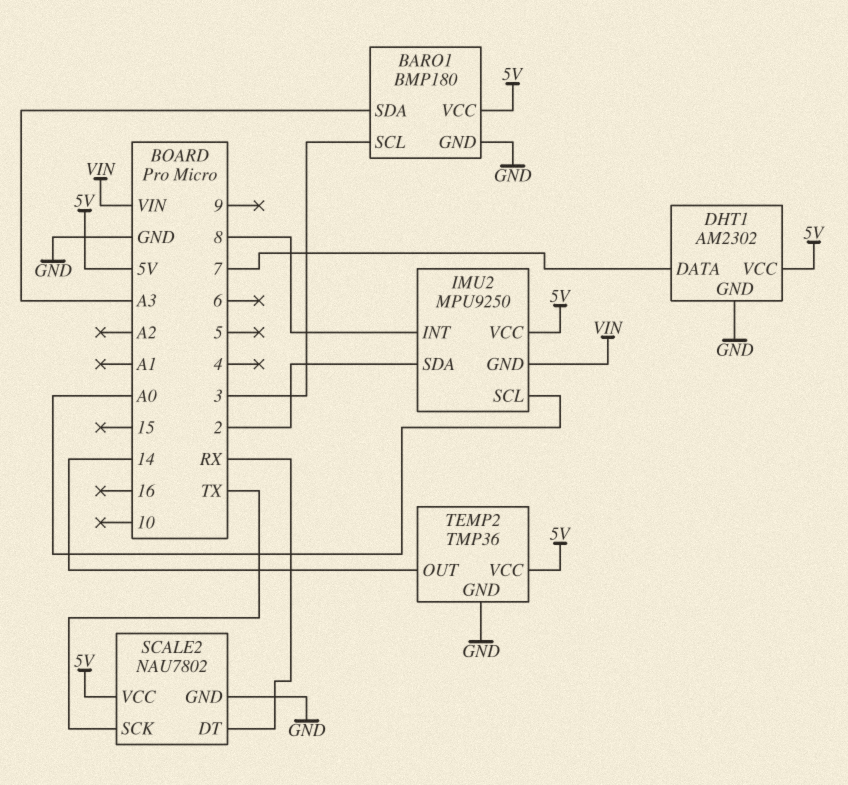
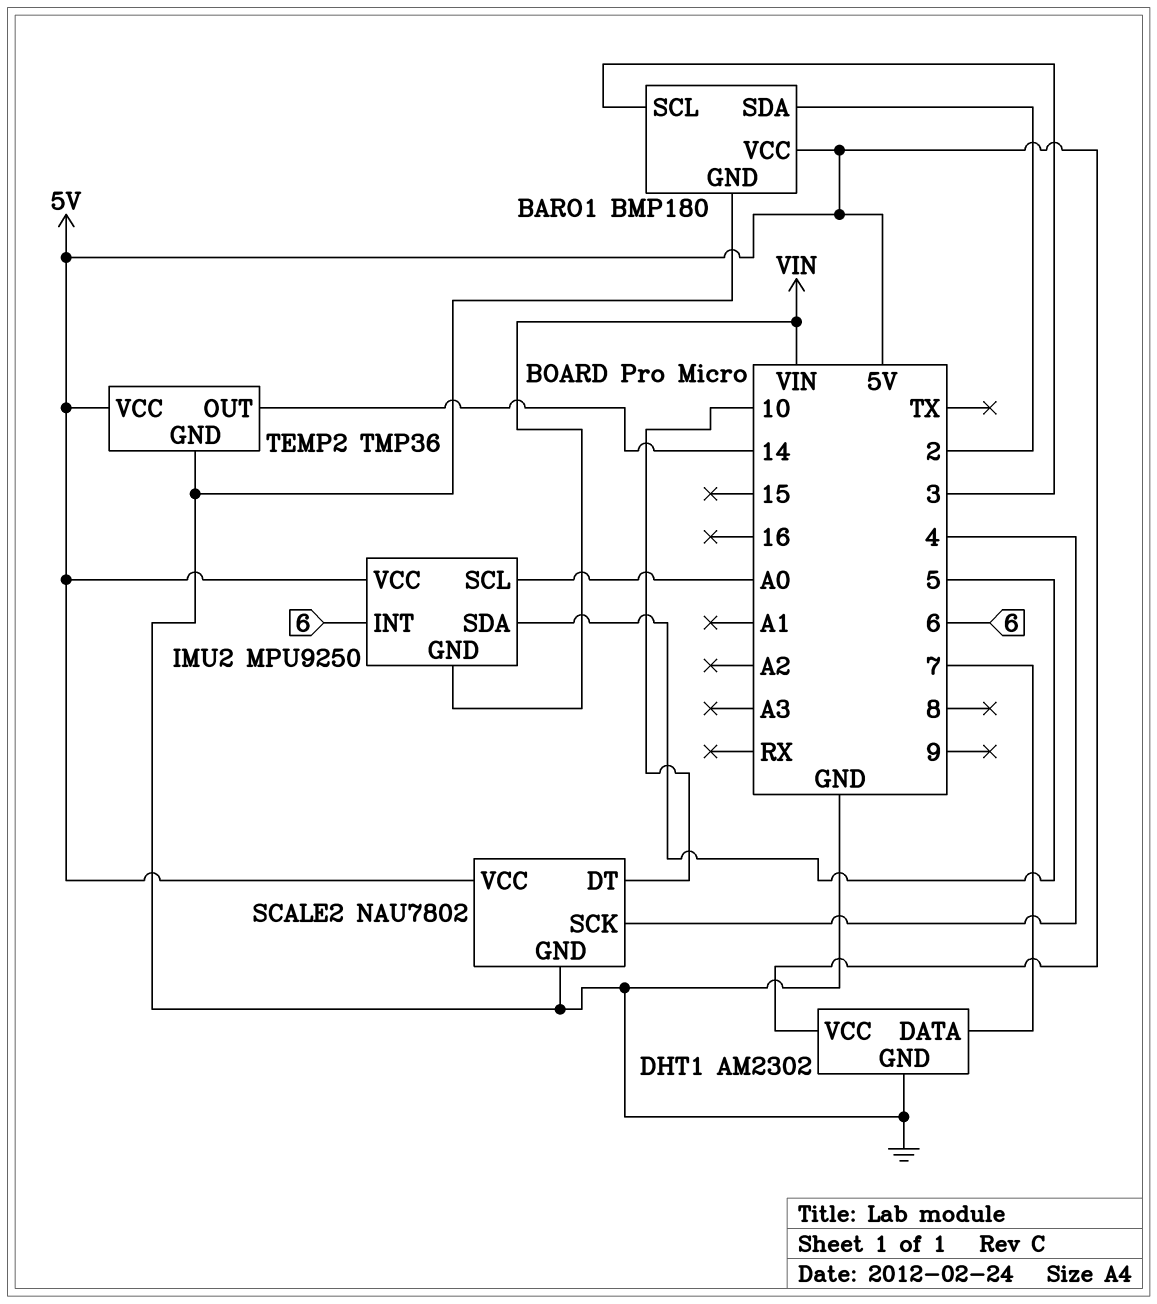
BARO1 pin SDA: A3 -> 2
IMU2 pin INT: 8 -> 6
IMU2 pin SDA: 2 -> 5
SCALE2 pin DT: RX -> 10
SCALE2 pin SCK: TX -> 4

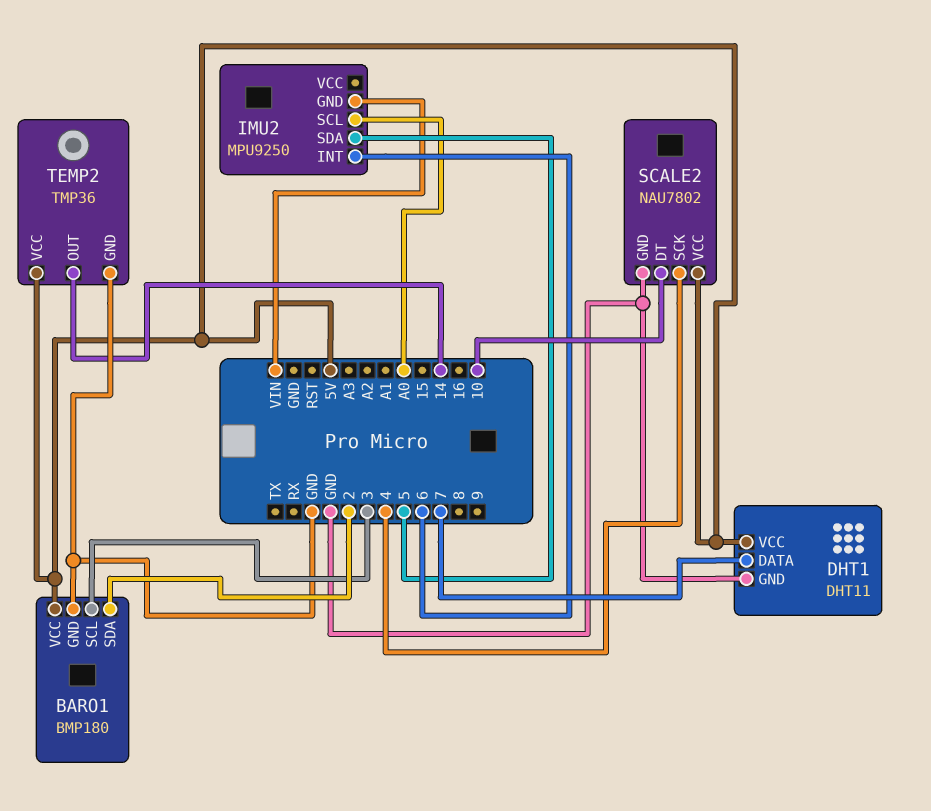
DHT1: AM2302 -> DHT11
IMU2 pin VCC: 5V -> none

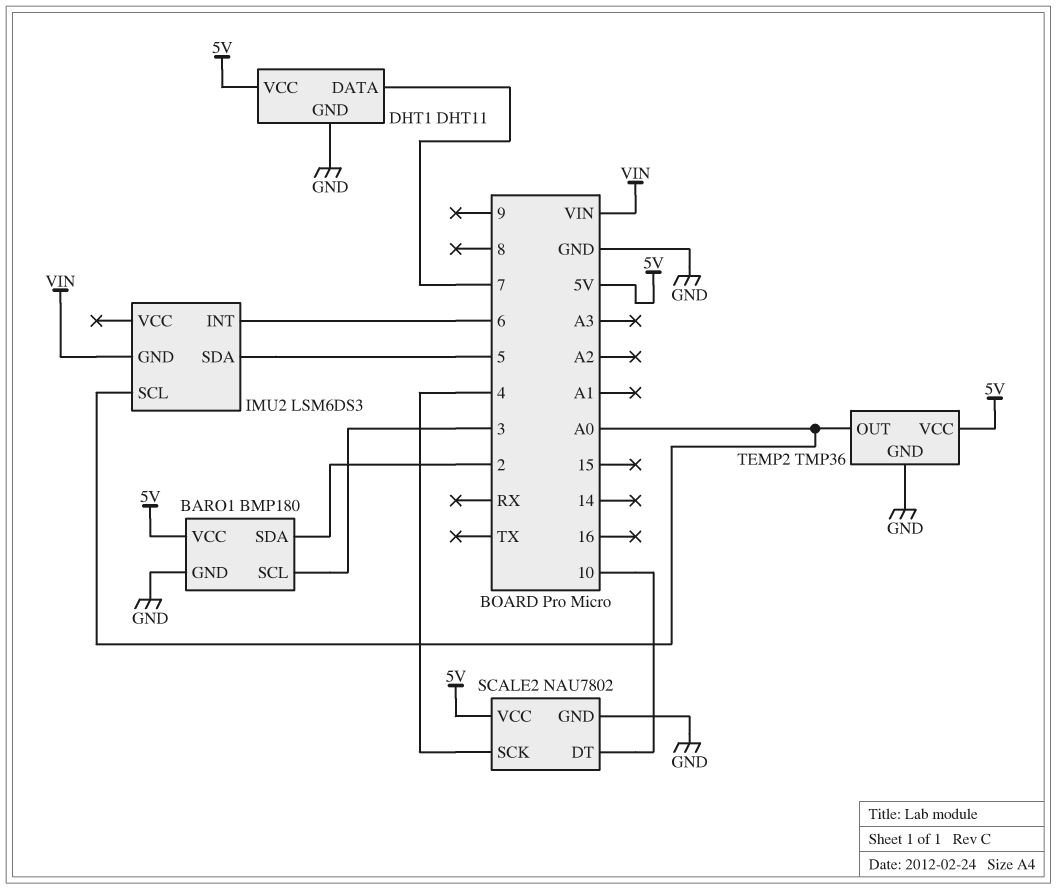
IMU2: MPU9250 -> LSM6DS3
TEMP2 pin OUT: 14 -> A0

